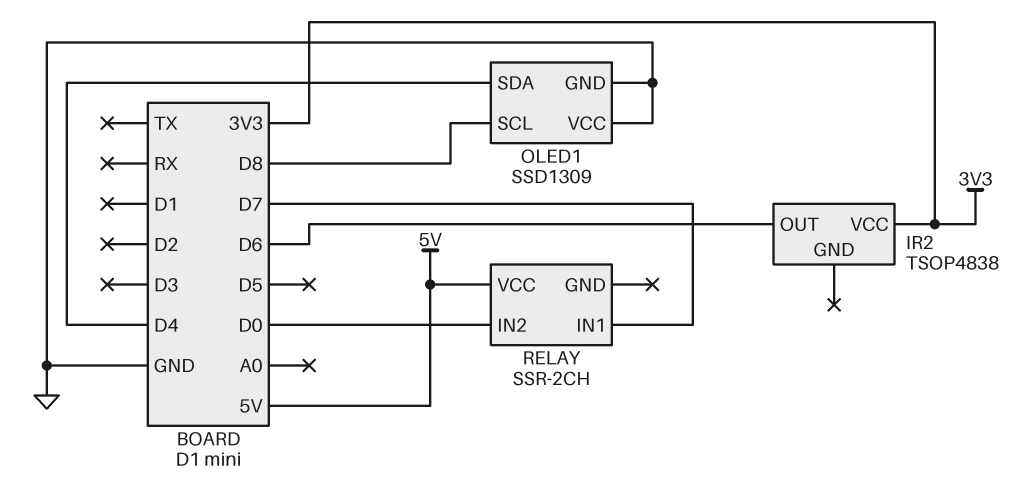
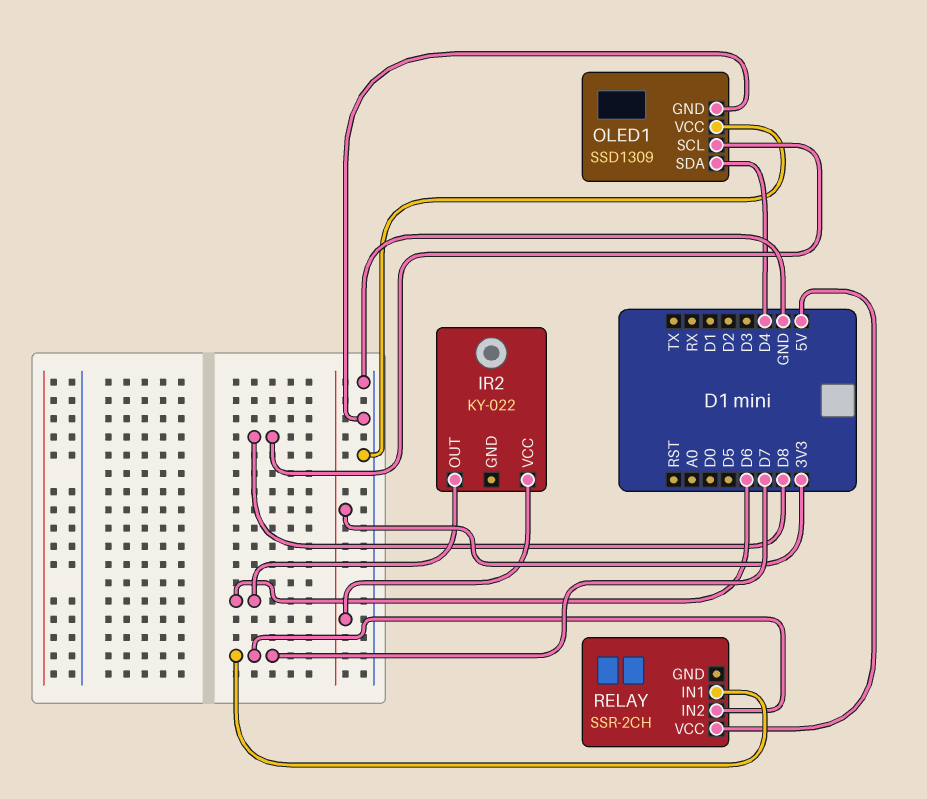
IR2: TSOP4838 -> KY-022
RELAY pin IN2: D0 -> D7

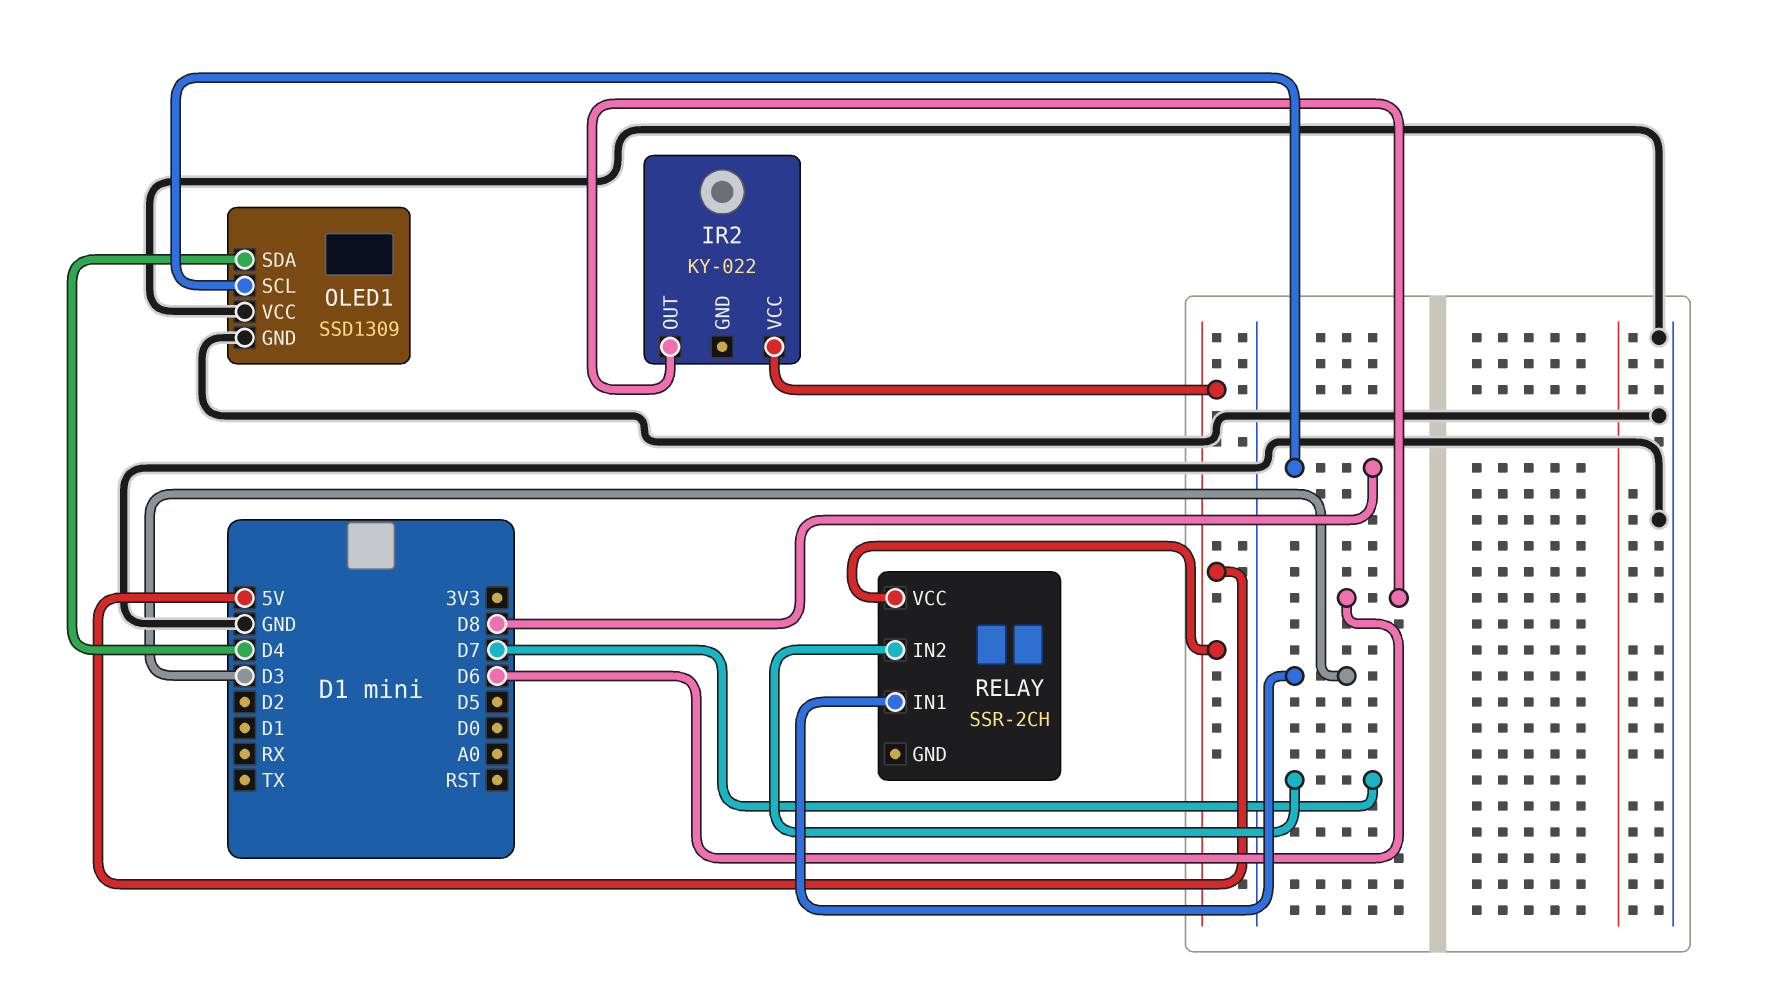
IR2 pin VCC: 3V3 -> 5V
RELAY pin IN1: D7 -> D3

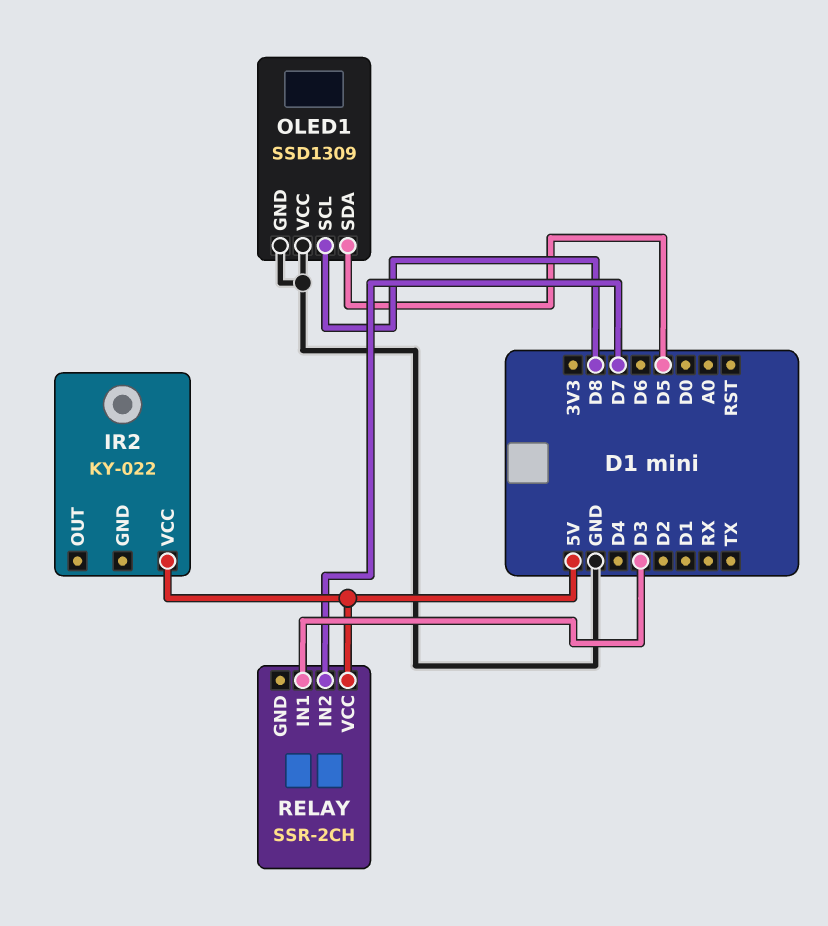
IR2 pin OUT: D6 -> none
OLED1 pin SDA: D4 -> D5

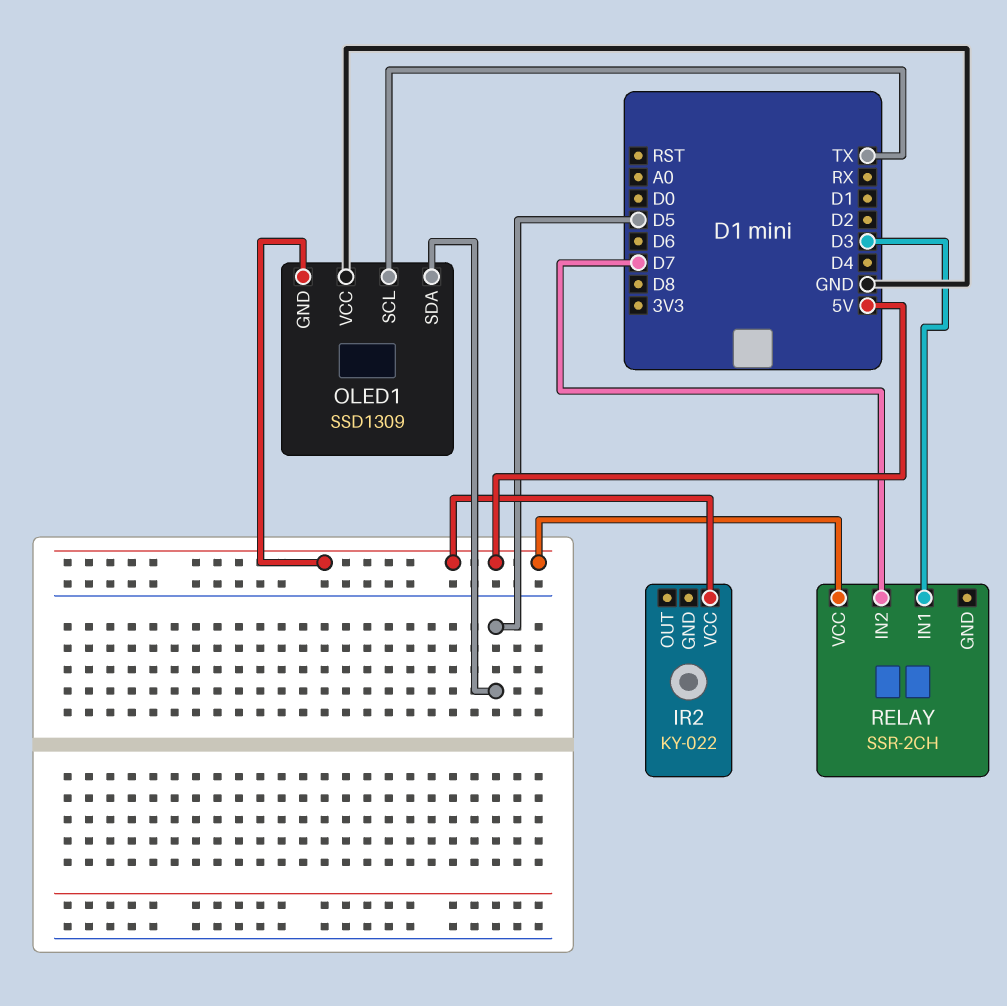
OLED1 pin GND: GND -> 5V
OLED1 pin SCL: D8 -> TX

